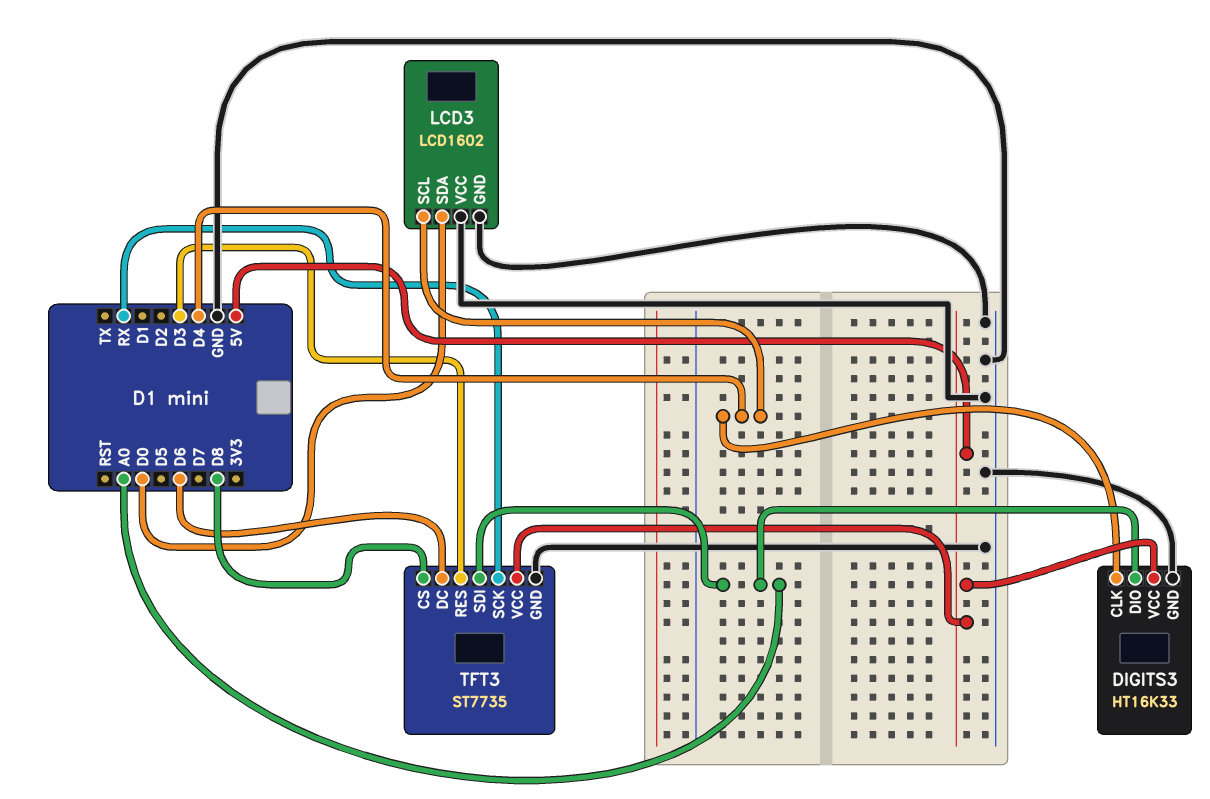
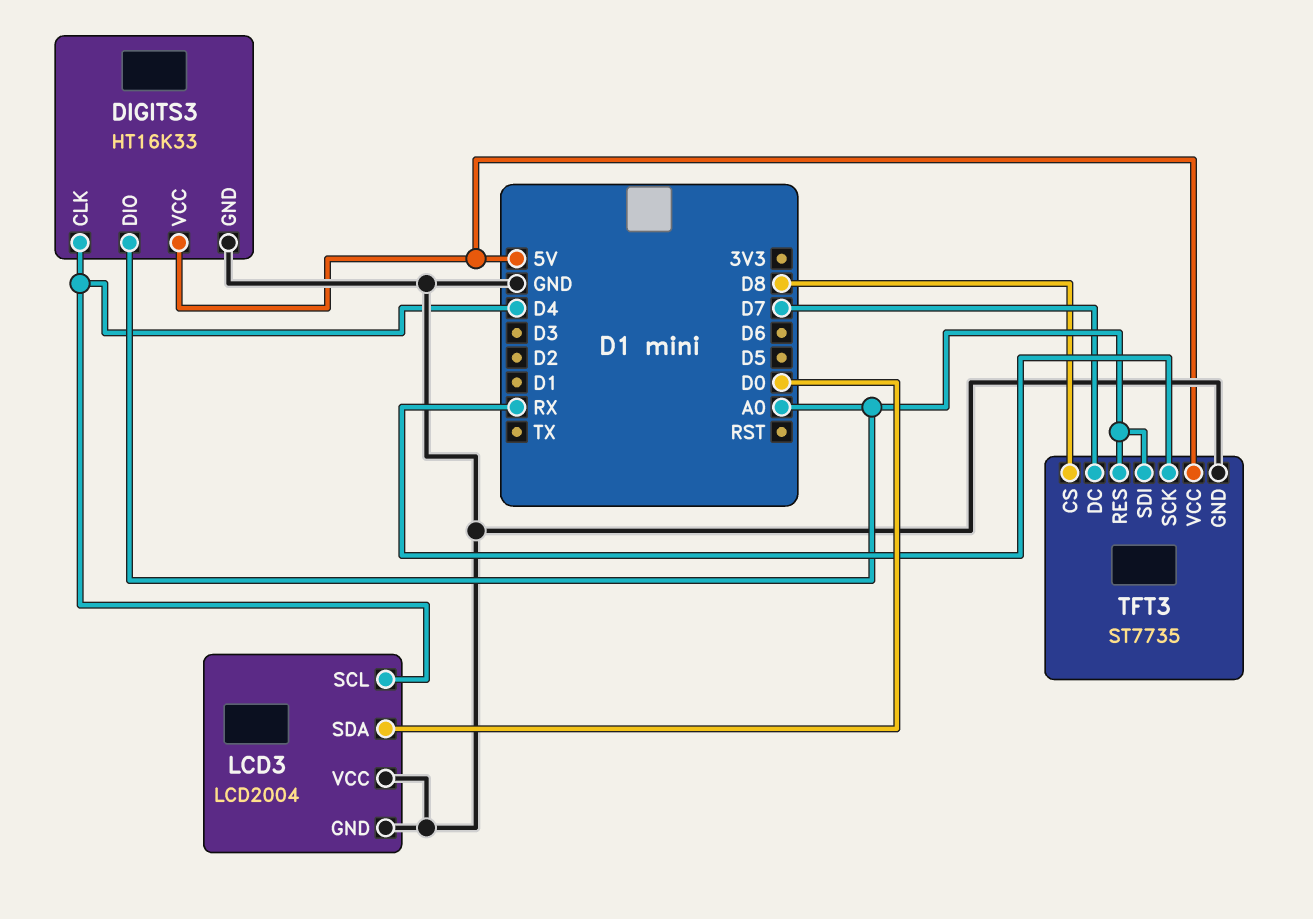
LCD3: LCD1602 -> LCD2004
TFT3 pin DC: D6 -> D7
TFT3 pin RES: D3 -> A0

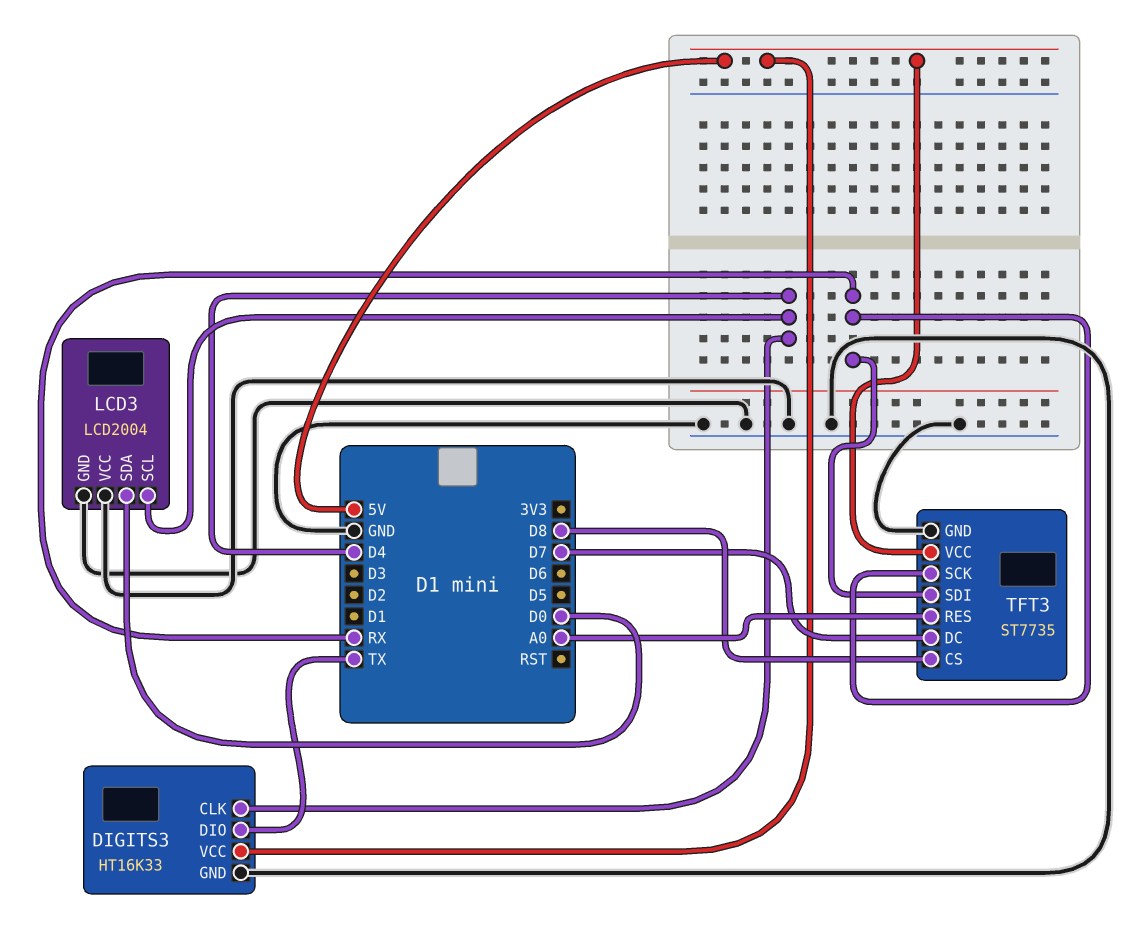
DIGITS3 pin DIO: A0 -> TX
TFT3 pin SDI: A0 -> RX

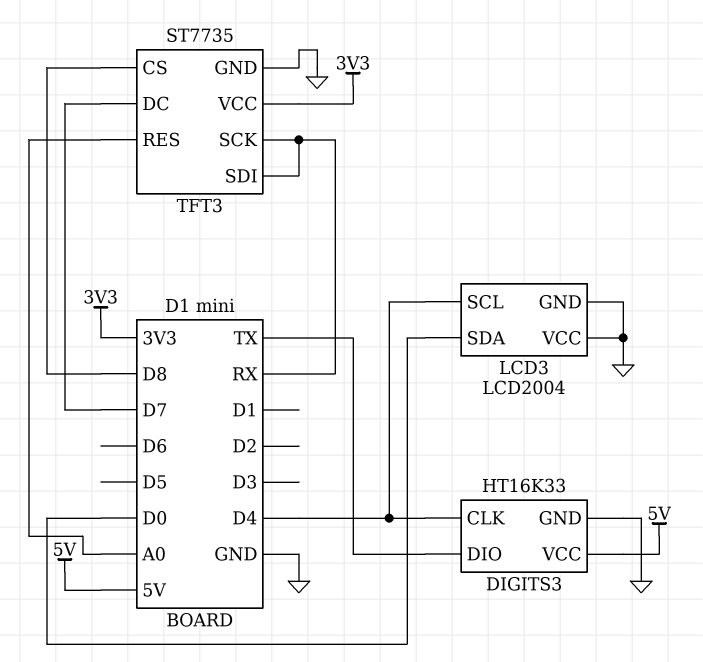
TFT3 pin VCC: 5V -> 3V3

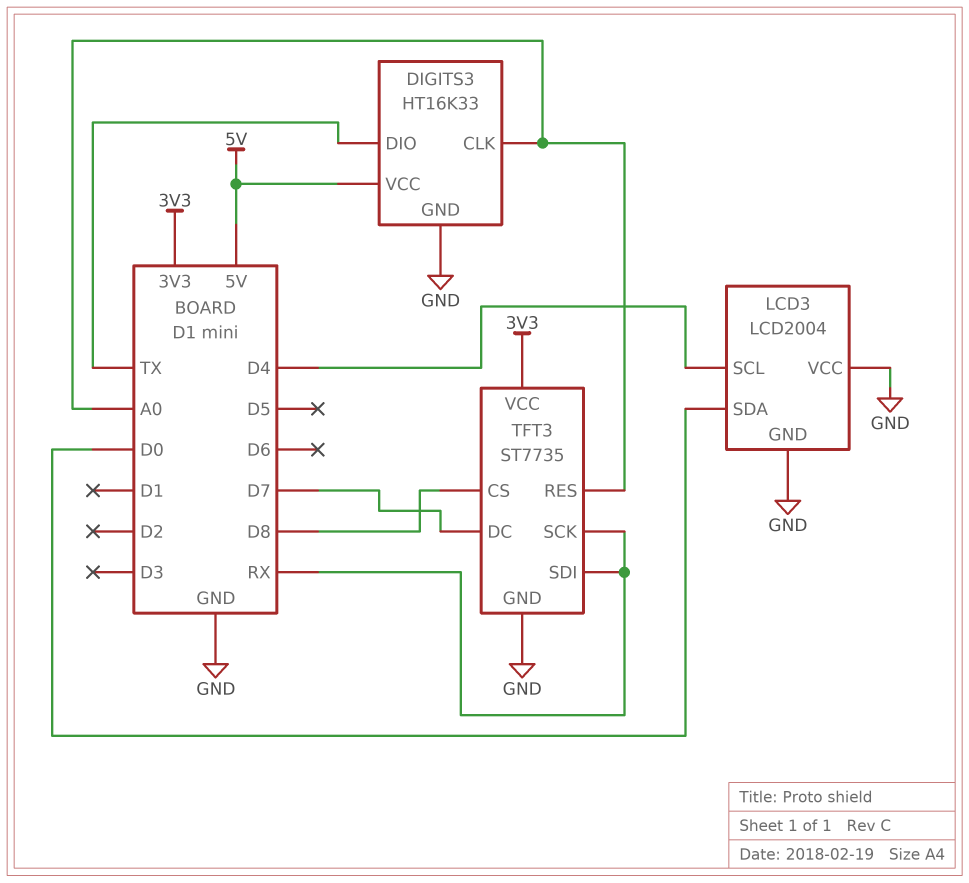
DIGITS3 pin CLK: D4 -> A0

